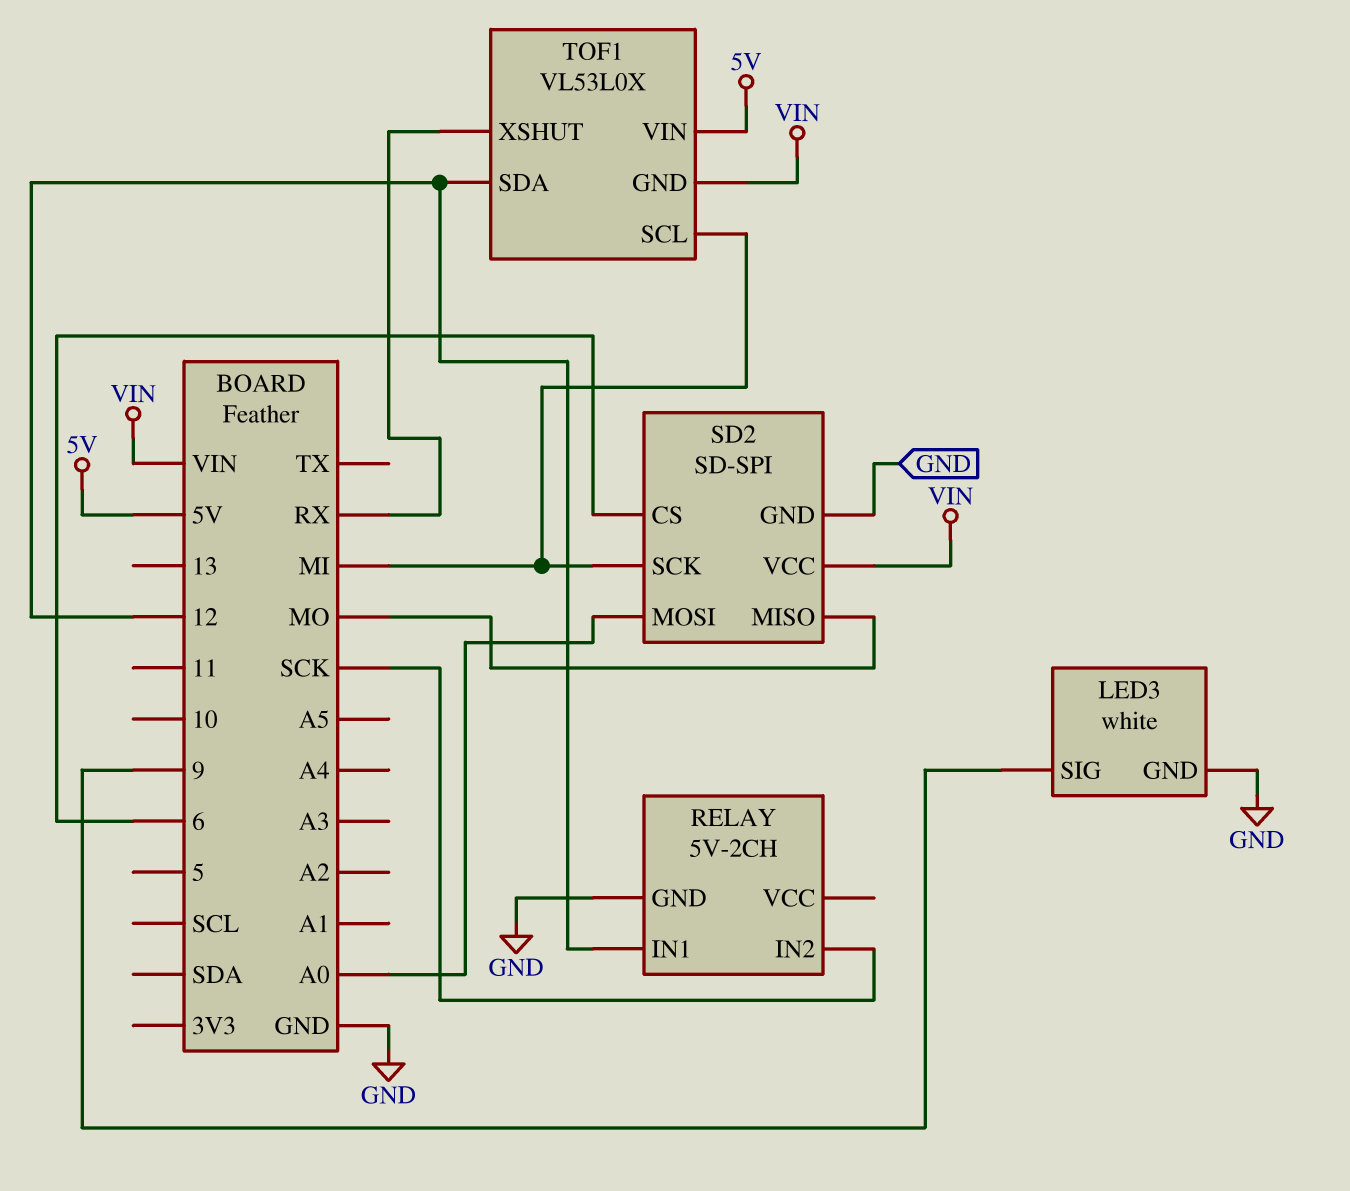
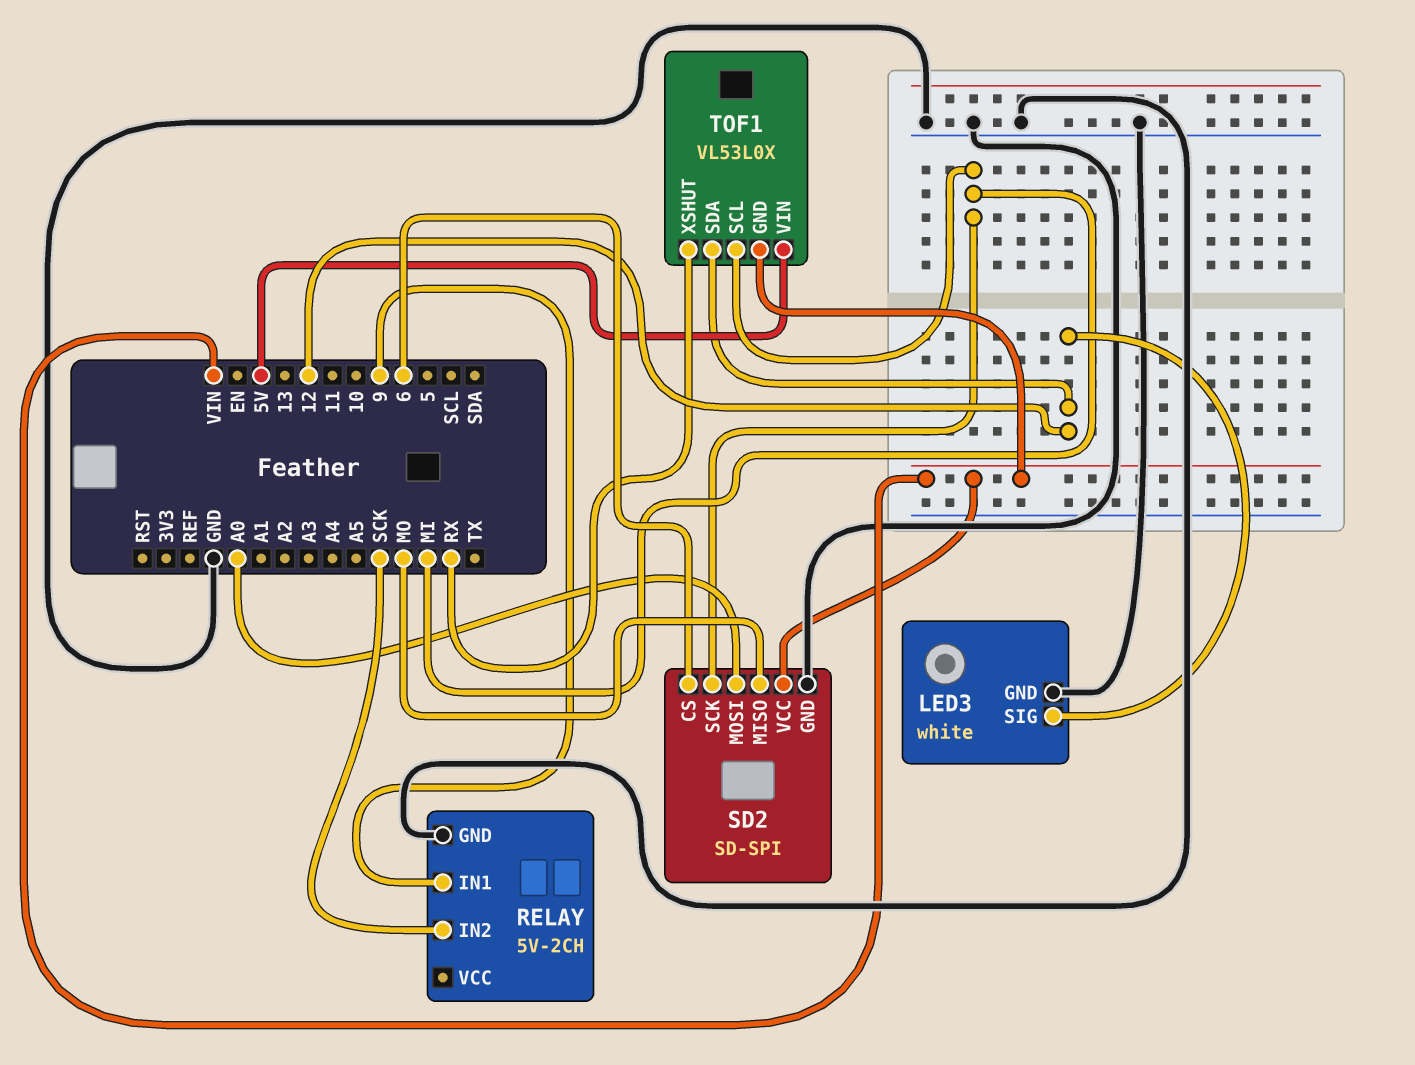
LED3 pin SIG: 9 -> 12
RELAY pin IN1: 12 -> 9

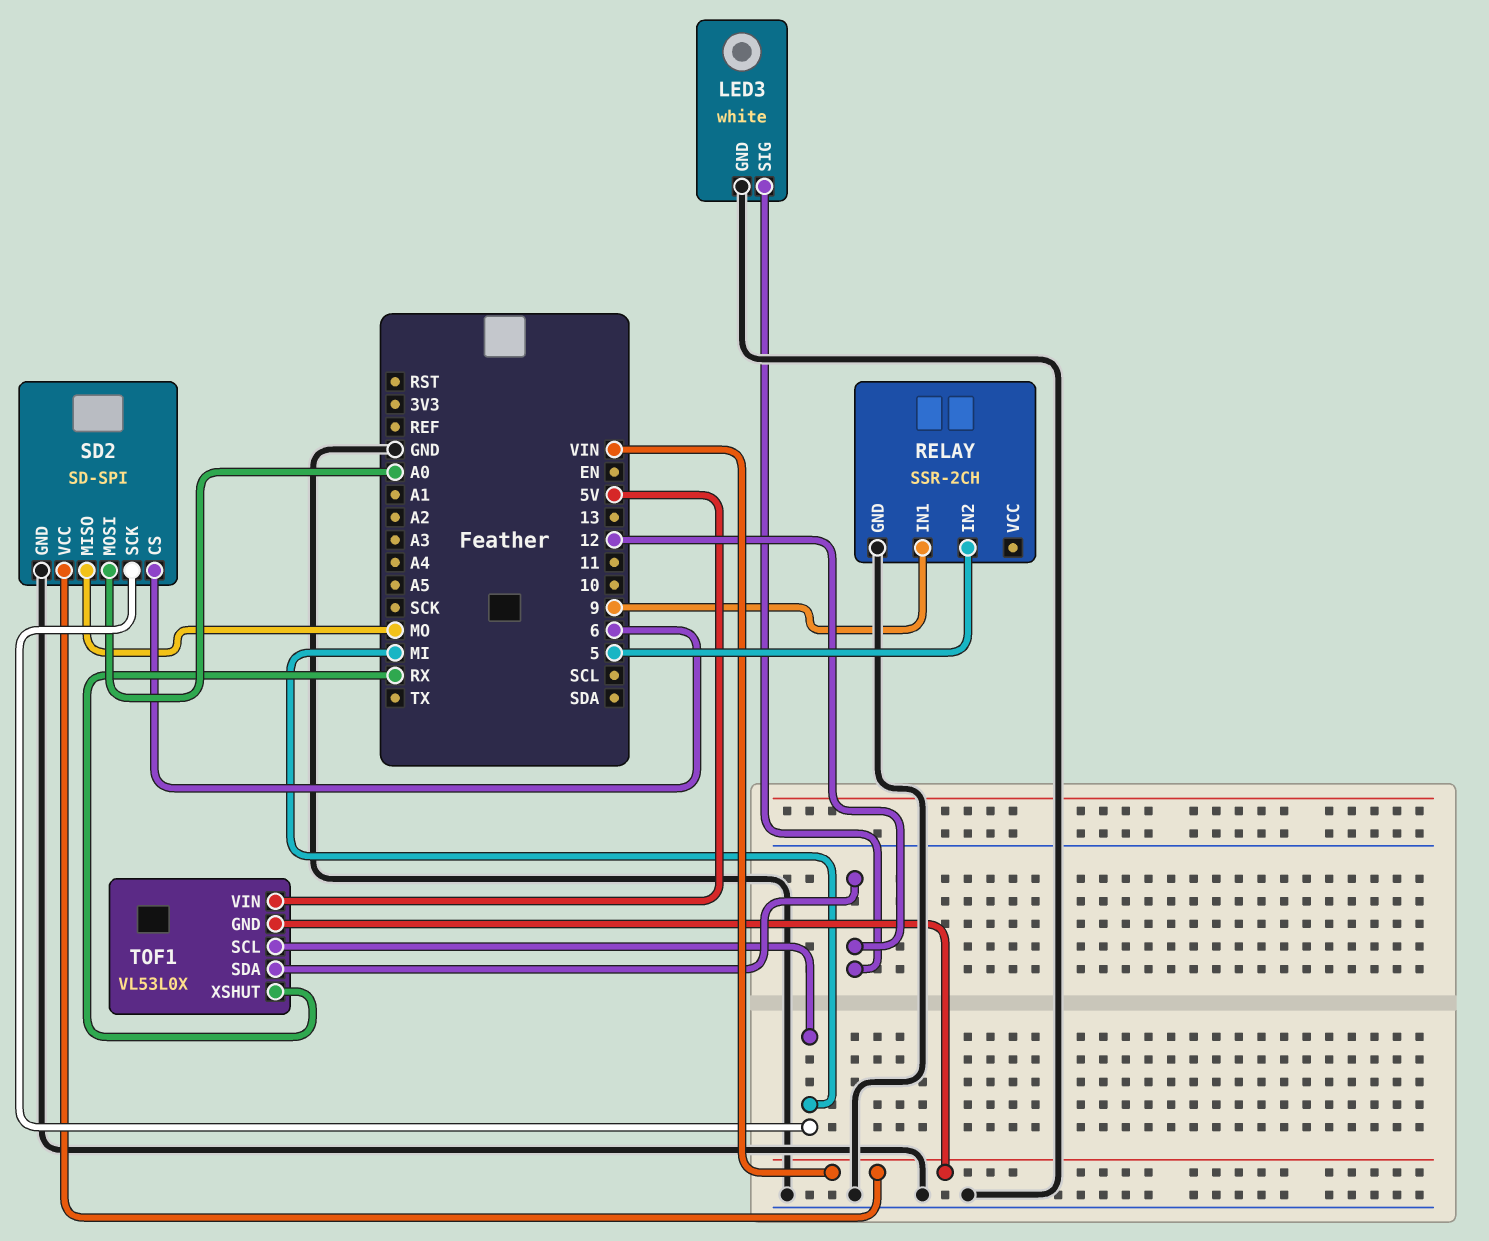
RELAY: 5V-2CH -> SSR-2CH
RELAY pin IN2: SCK -> 5

